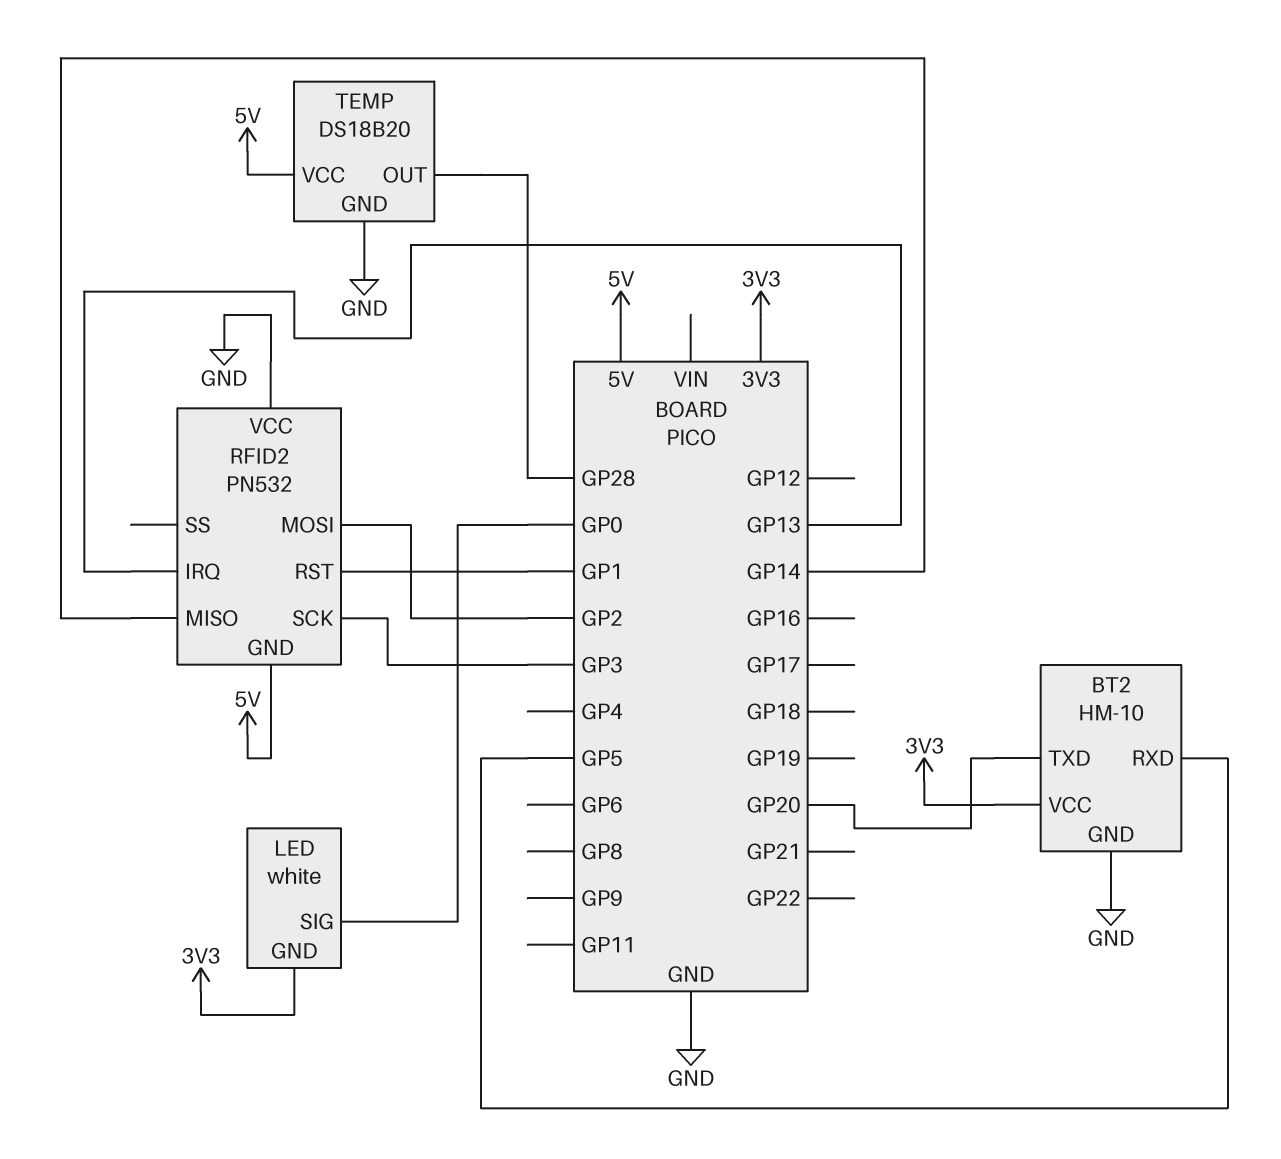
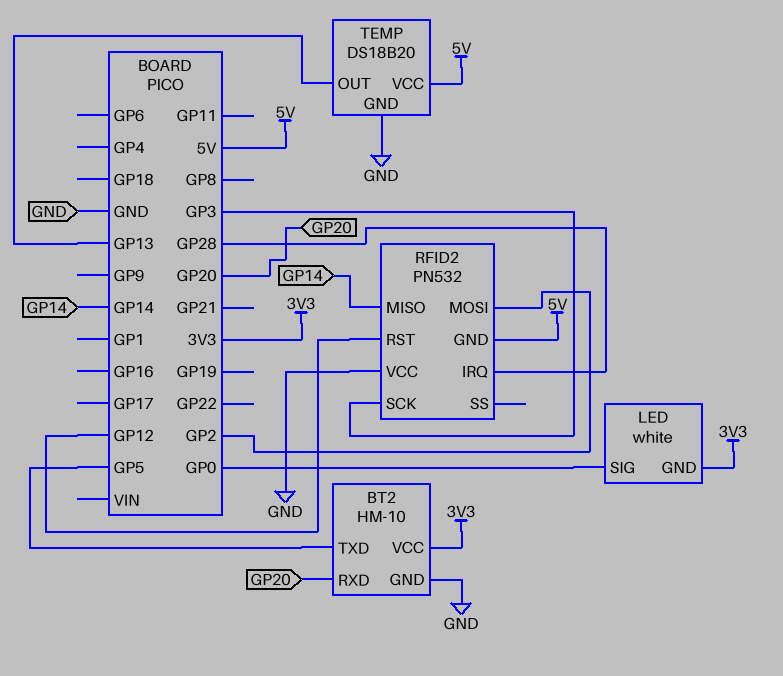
BT2 pin RXD: GP5 -> GP20
BT2 pin TXD: GP20 -> GP5
RFID2 pin IRQ: GP13 -> GP28
RFID2 pin RST: GP1 -> GP12
TEMP pin OUT: GP28 -> GP13

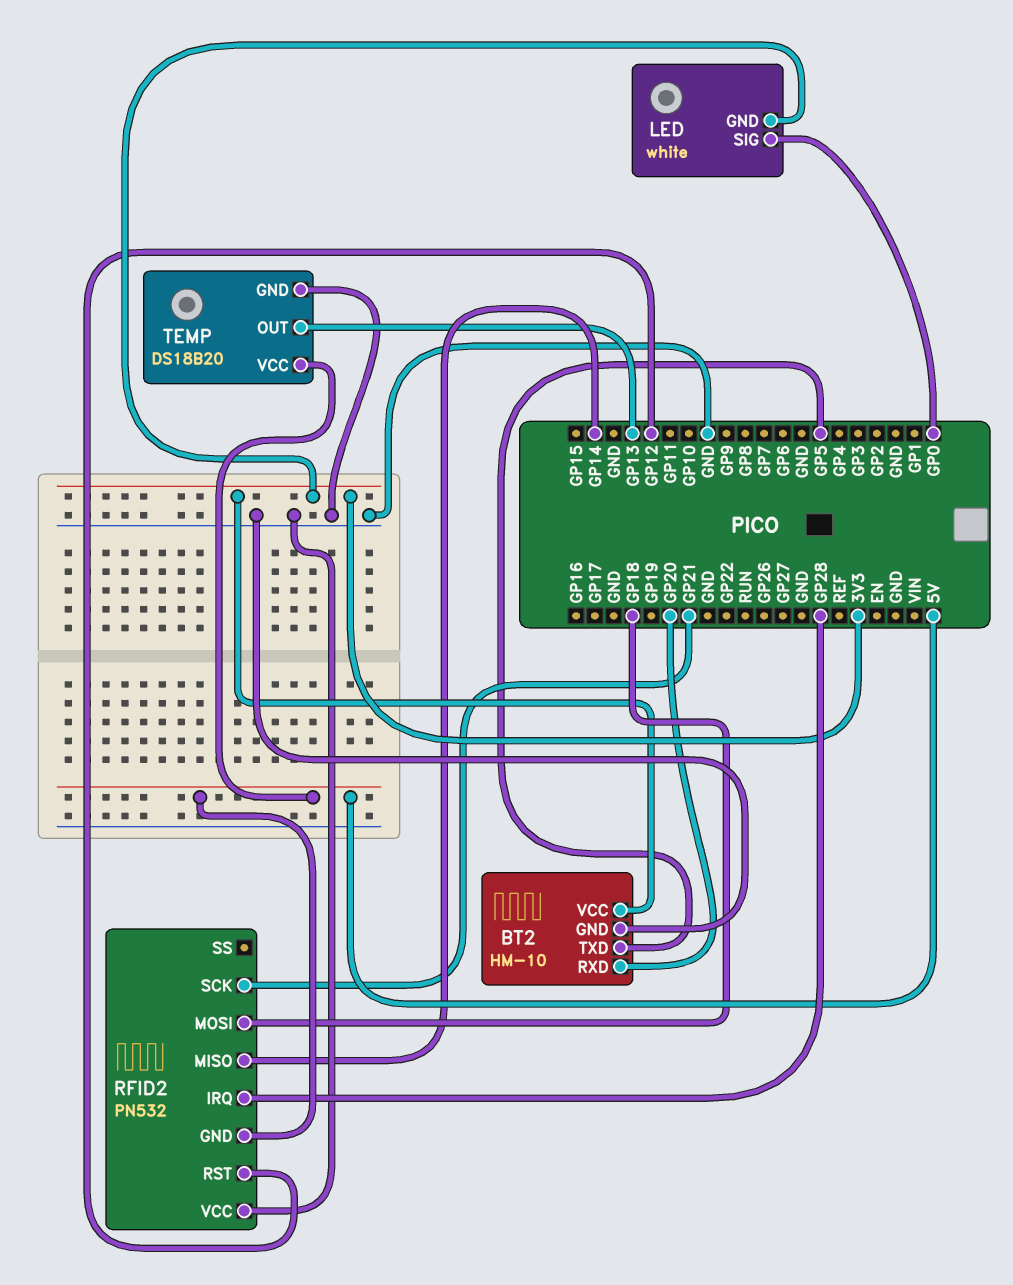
RFID2 pin MOSI: GP2 -> GP18
RFID2 pin SCK: GP3 -> GP21

